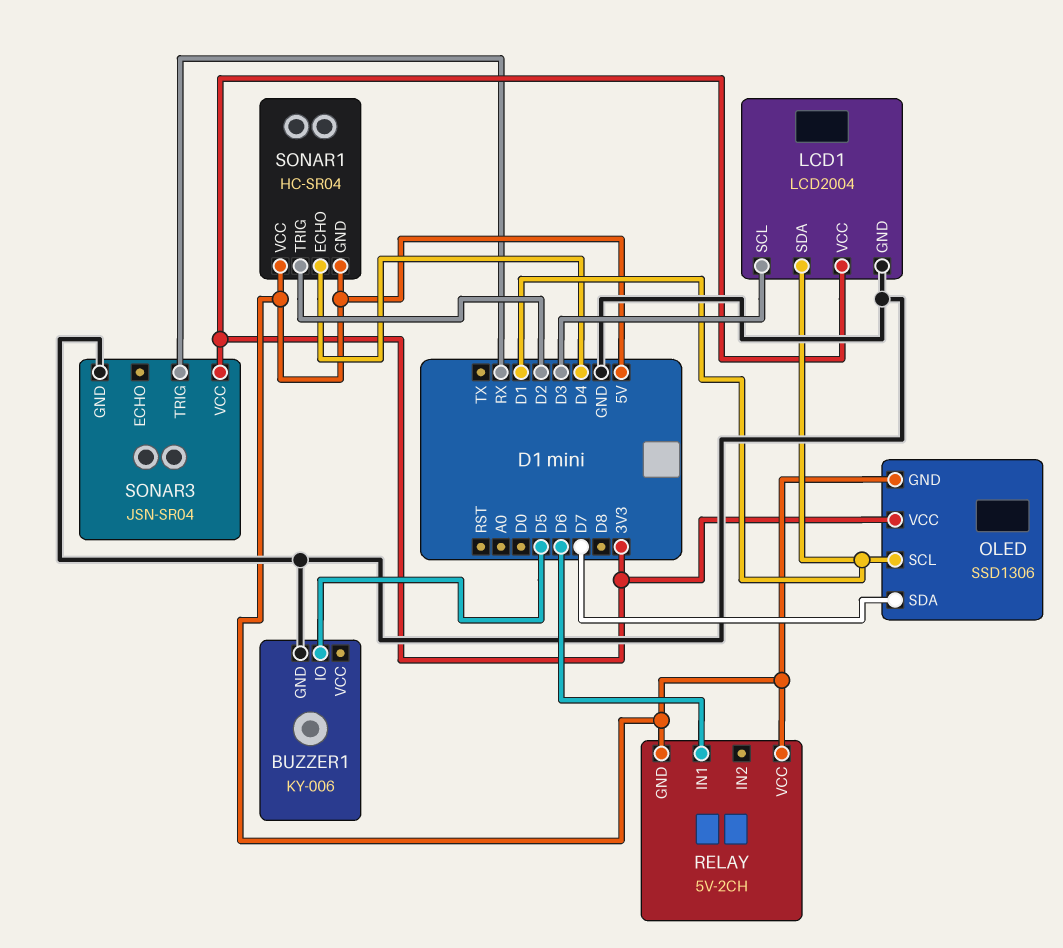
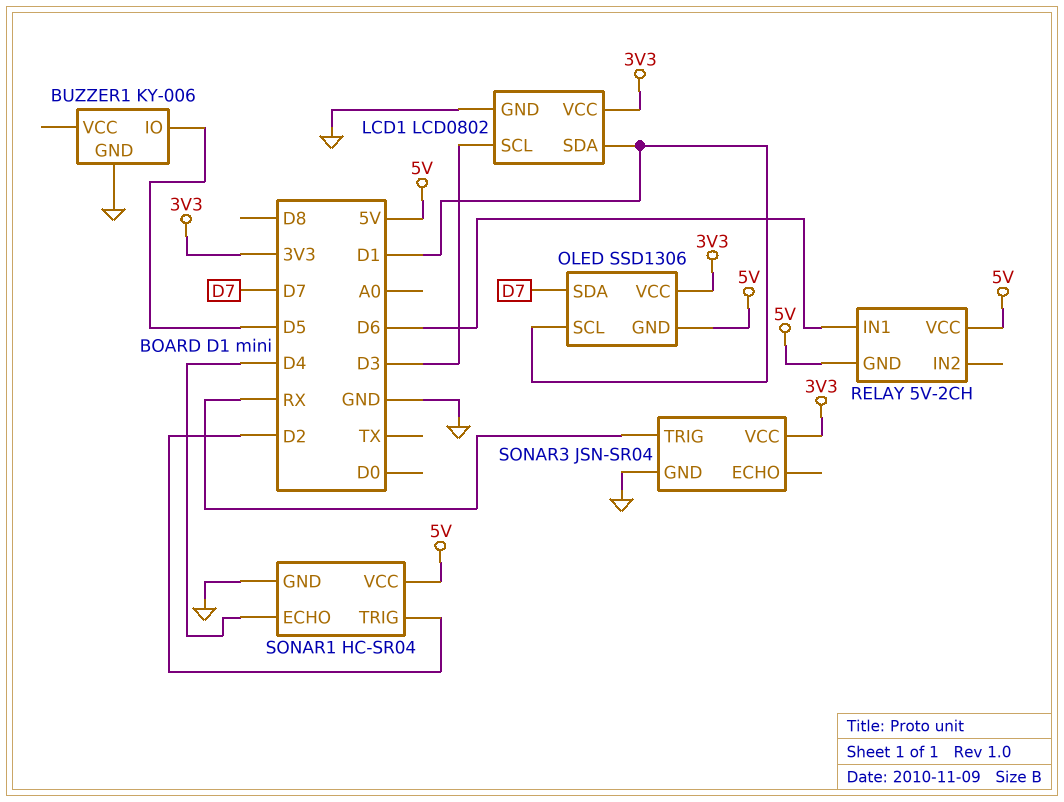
LCD1: LCD2004 -> LCD0802
SONAR1 pin GND: 5V -> GND

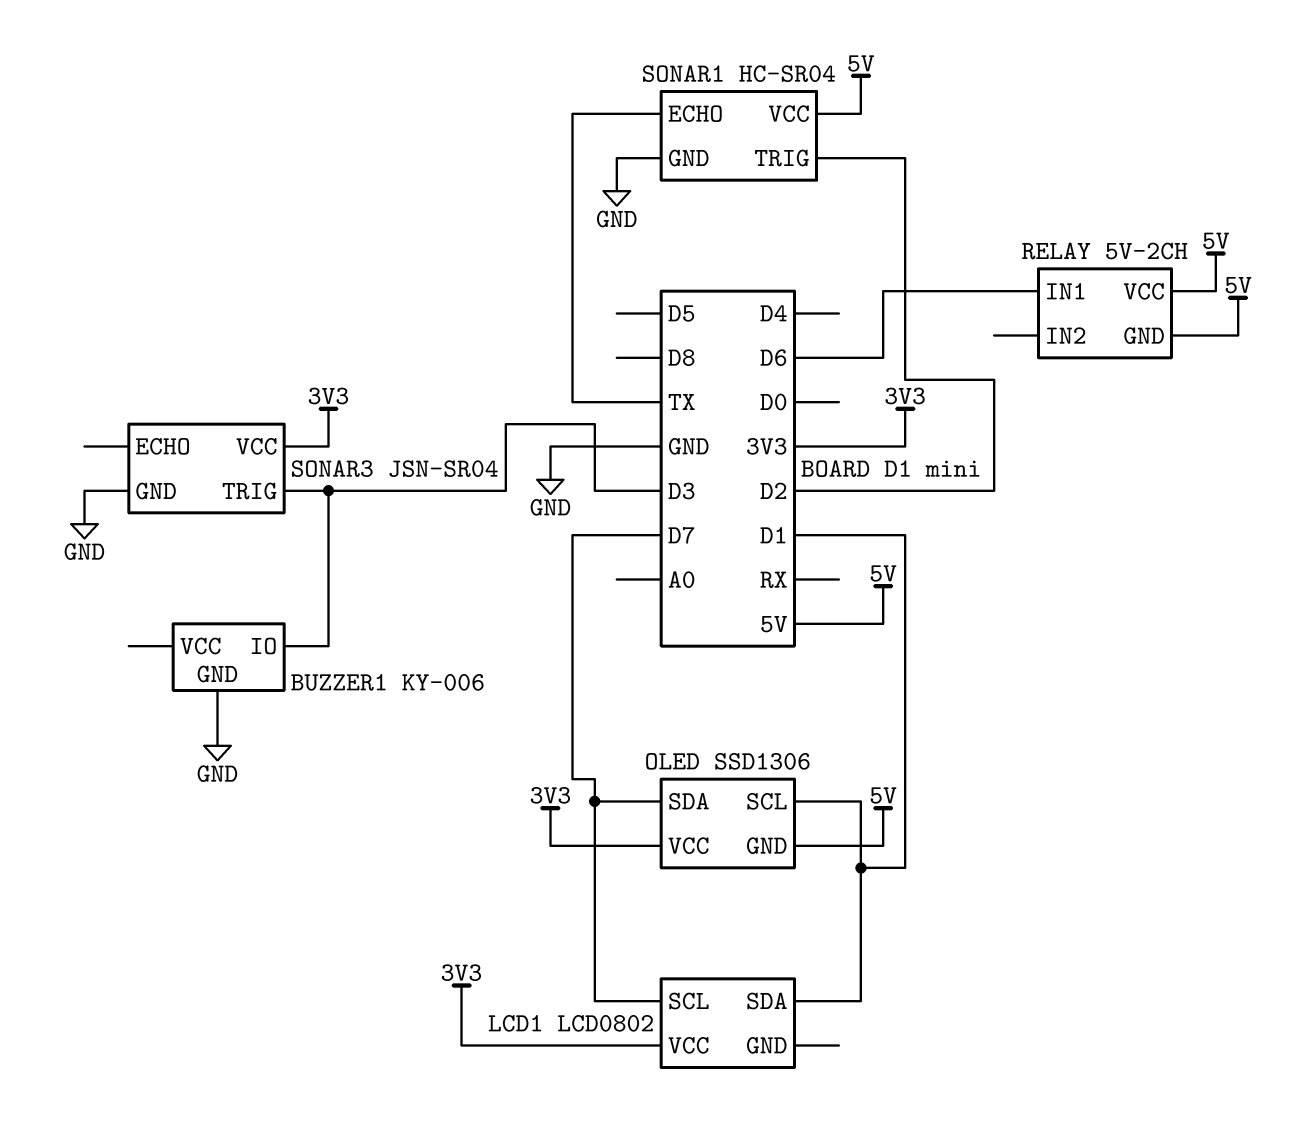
BUZZER1 pin IO: D5 -> D3
LCD1 pin GND: GND -> none
LCD1 pin SCL: D3 -> D7
SONAR1 pin ECHO: D4 -> TX
SONAR3 pin TRIG: RX -> D3

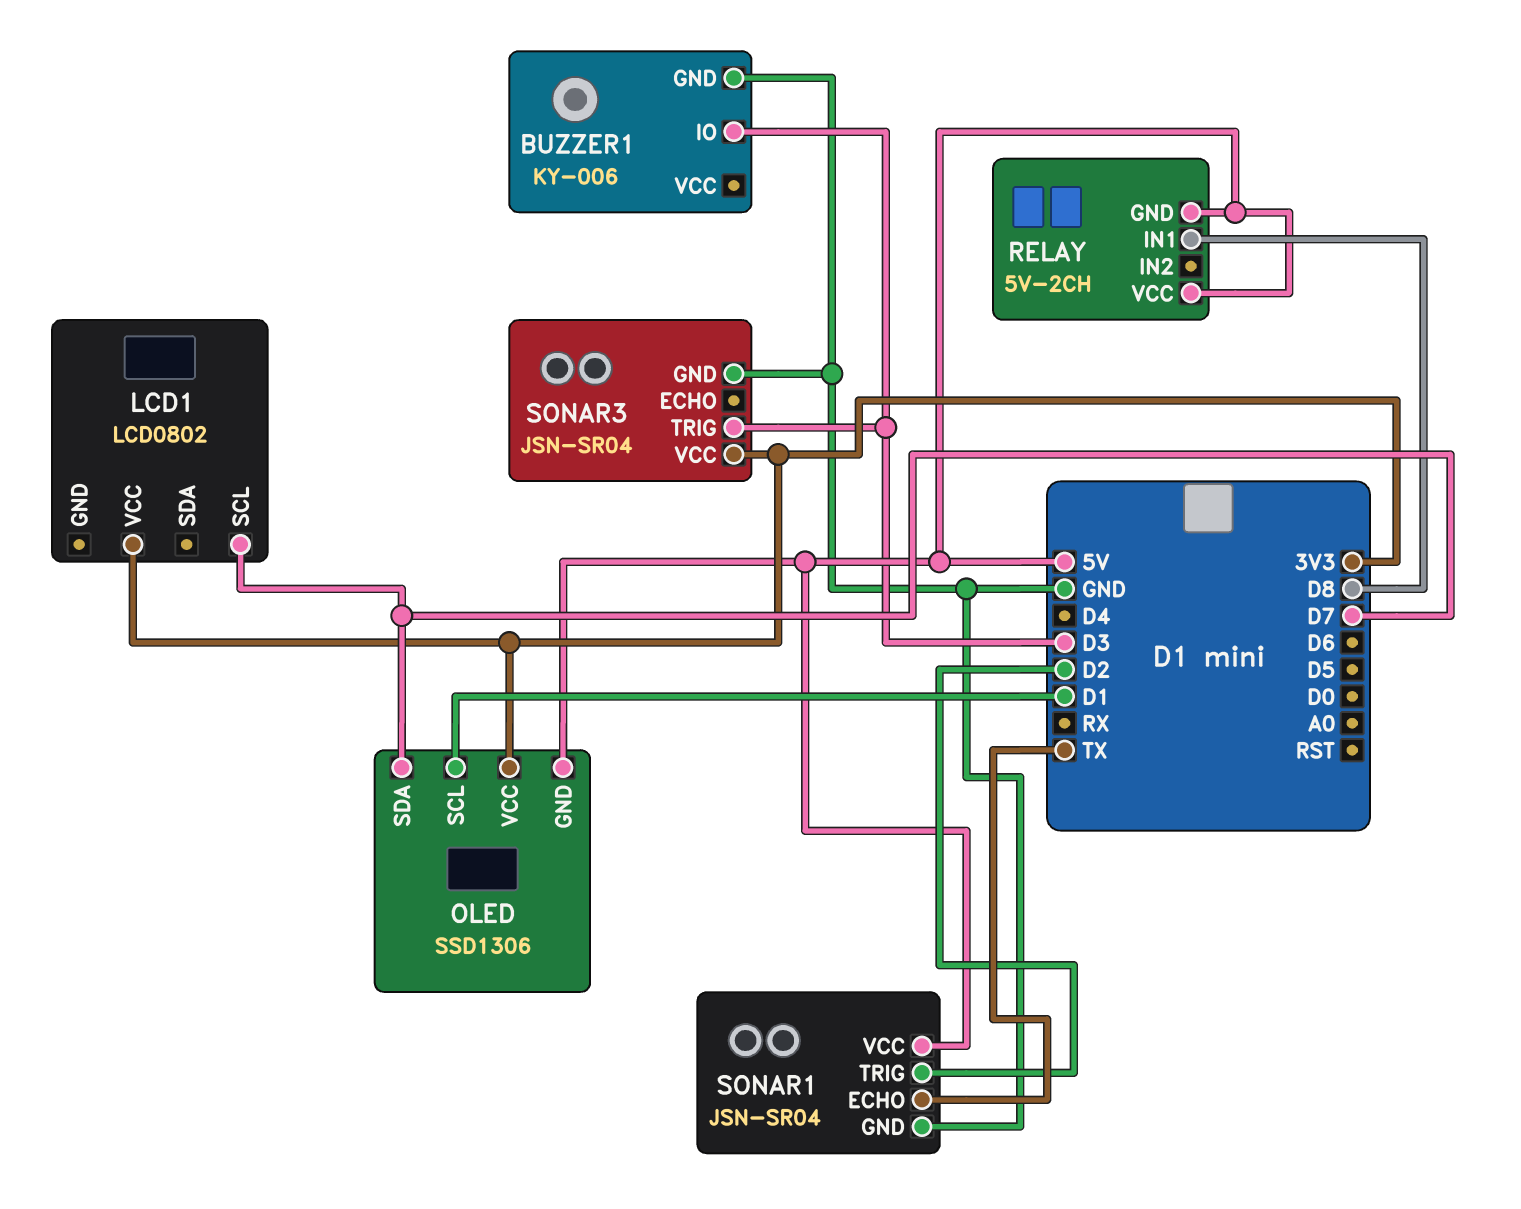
LCD1 pin SDA: D1 -> none
RELAY pin IN1: D6 -> D8
SONAR1: HC-SR04 -> JSN-SR04

